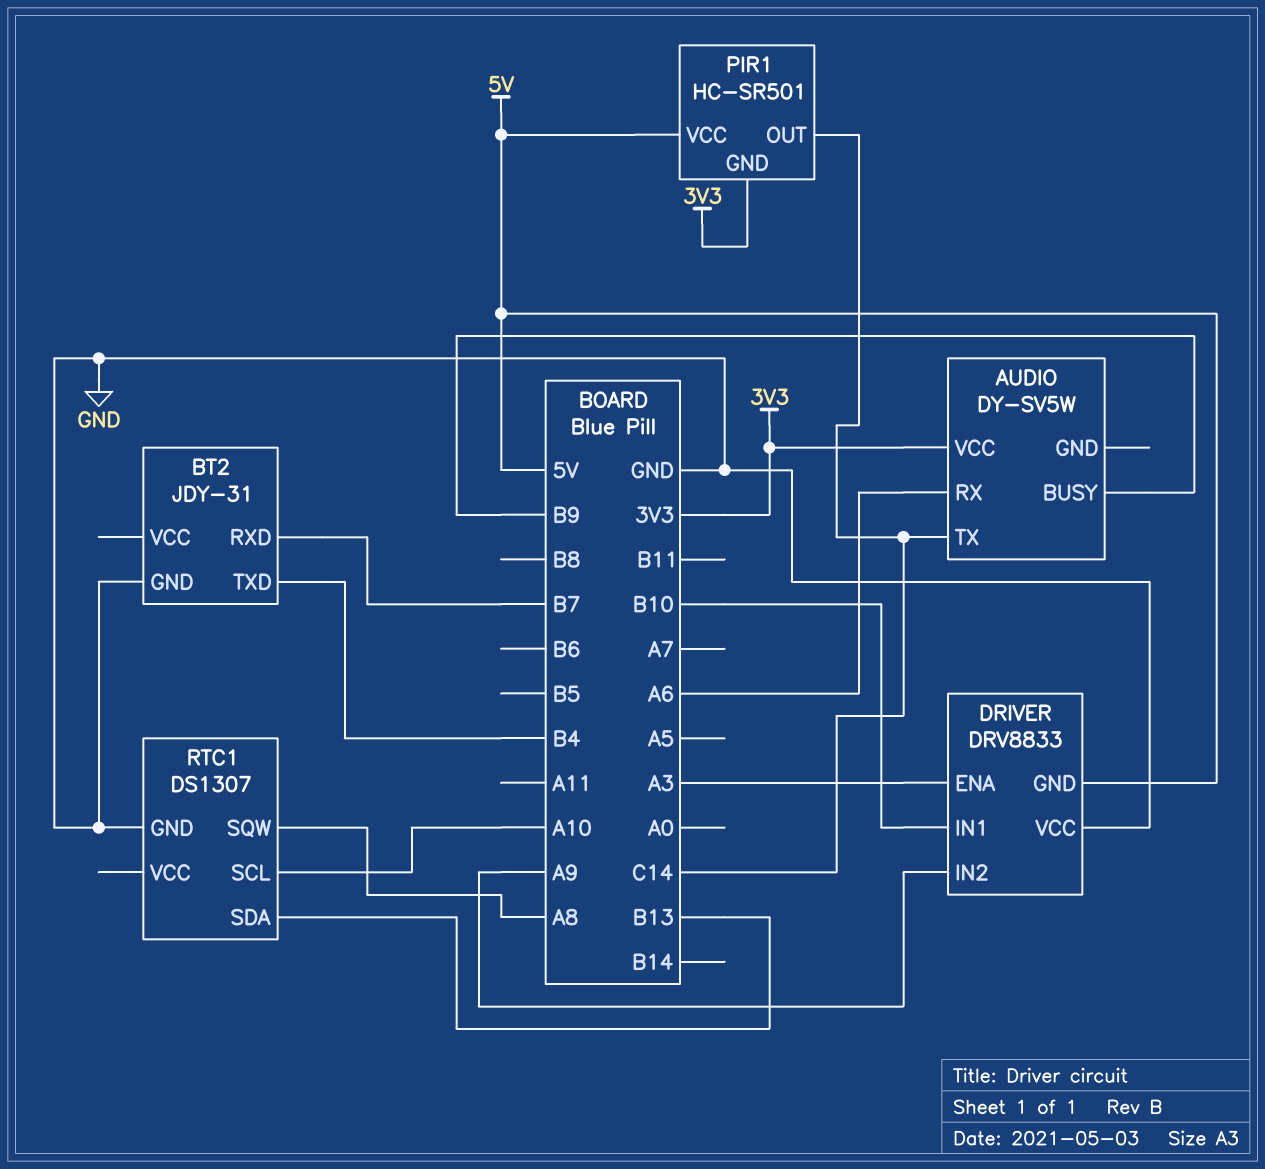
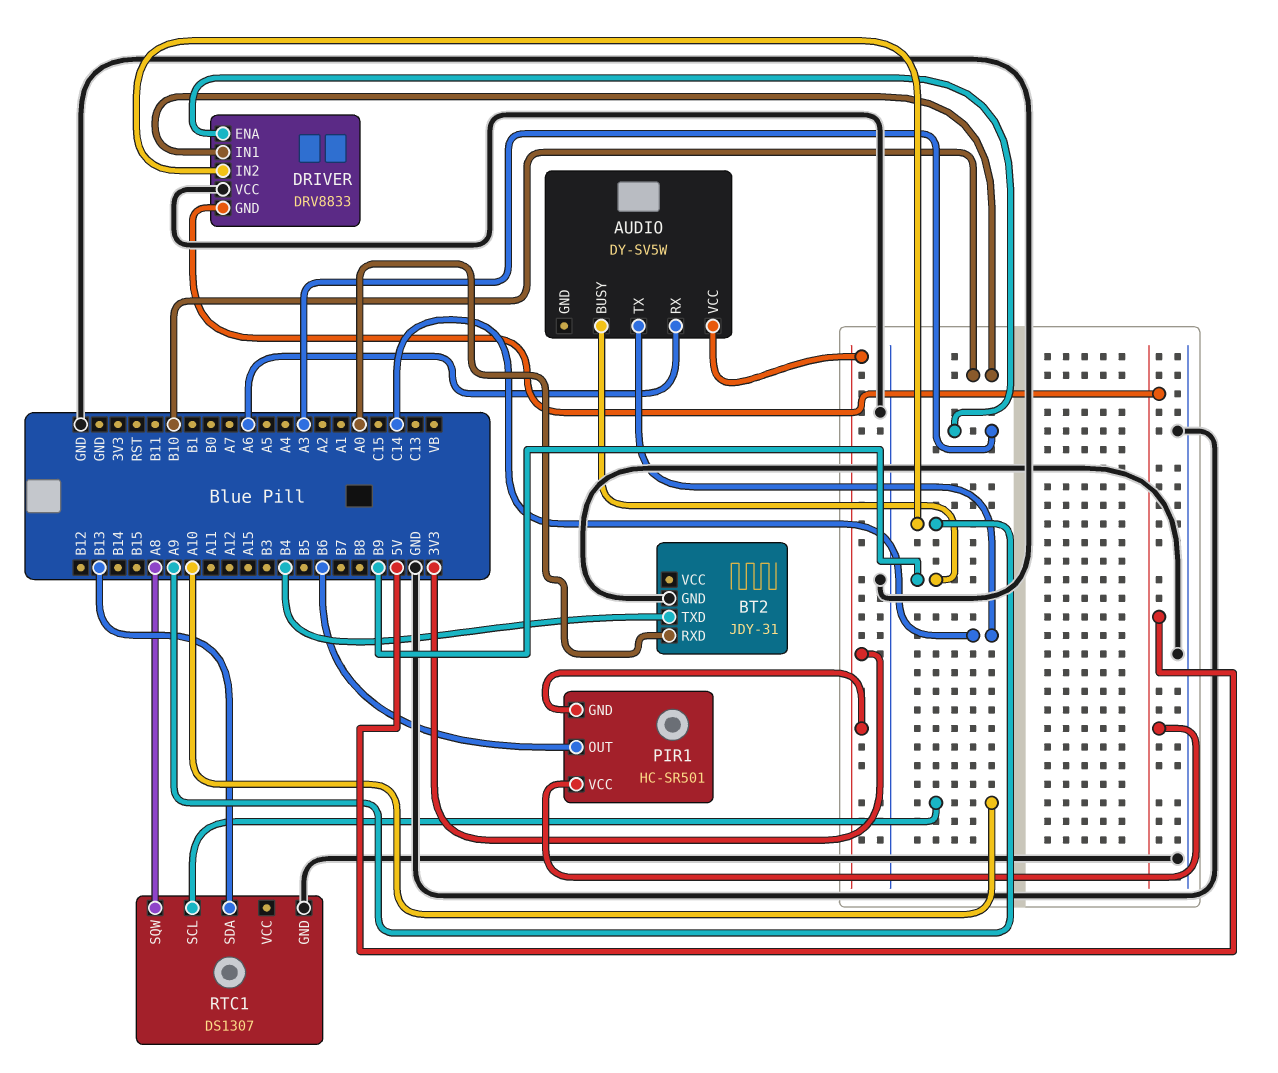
BT2 pin RXD: B7 -> A0
PIR1 pin OUT: C14 -> B6

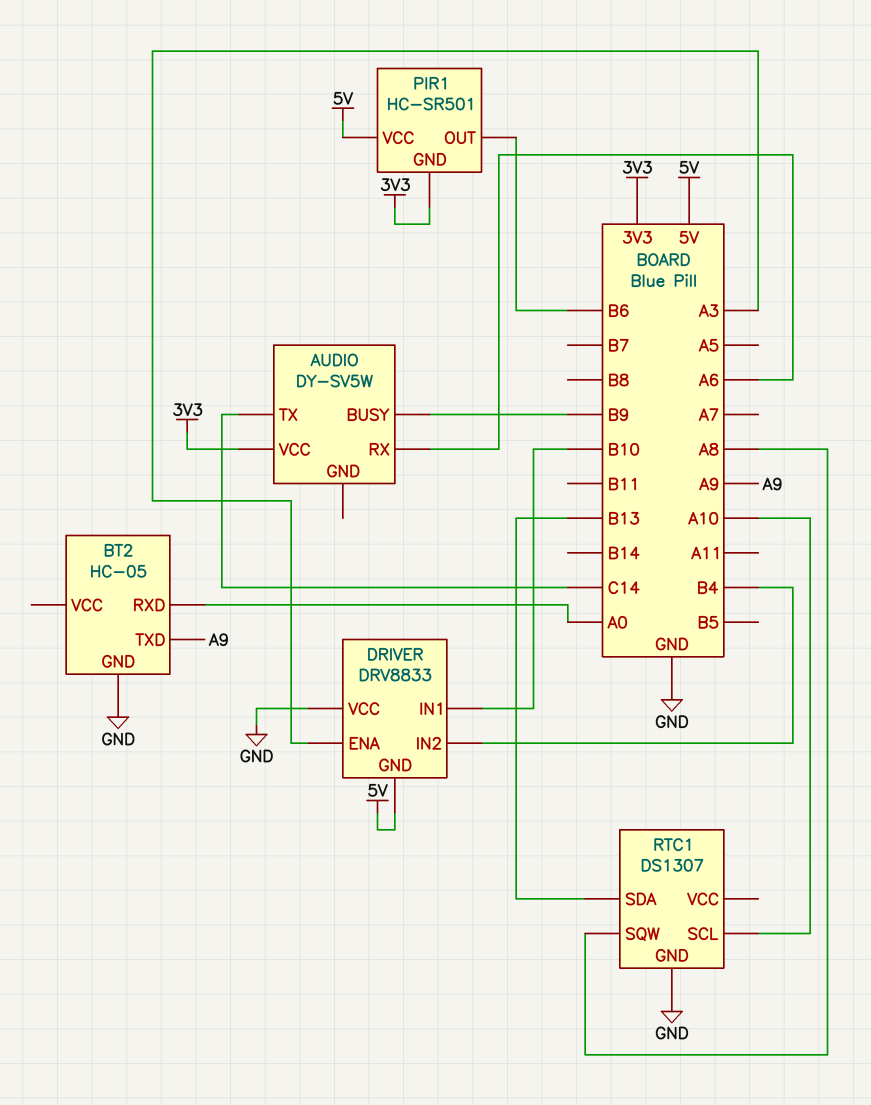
BT2: JDY-31 -> HC-05
BT2 pin TXD: B4 -> A9
DRIVER pin IN2: A9 -> B4

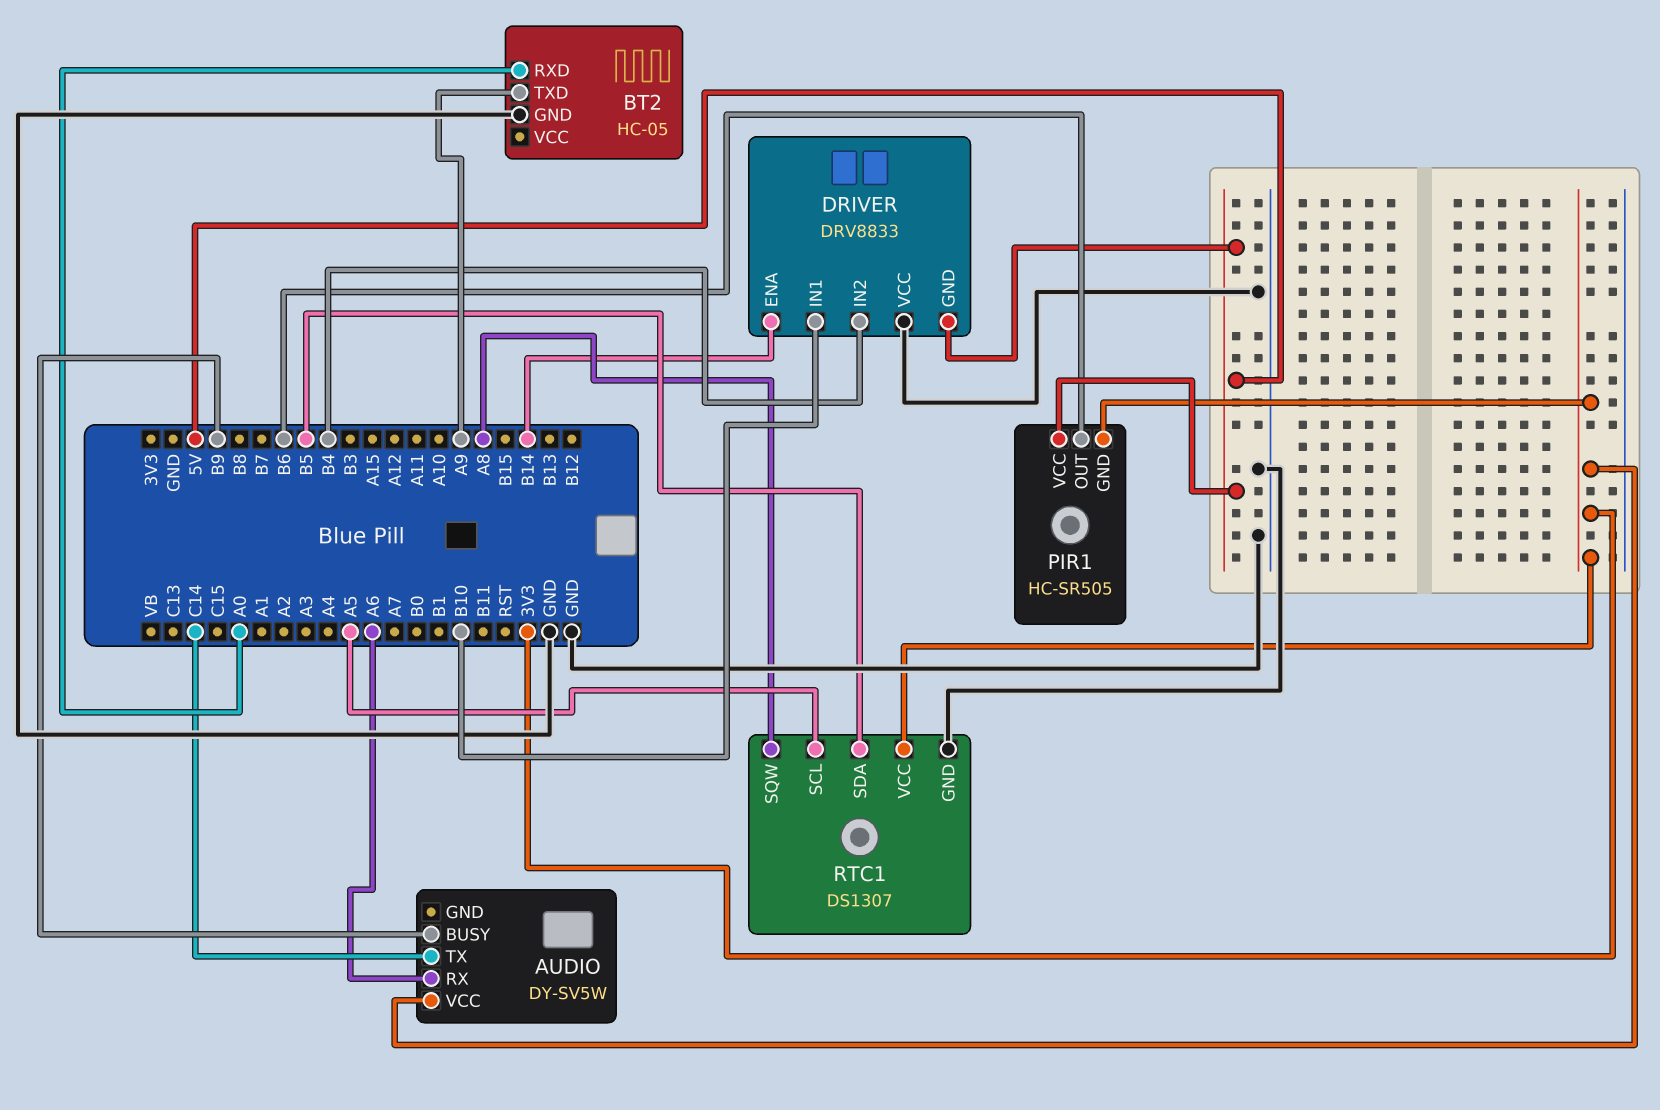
DRIVER pin ENA: A3 -> B14
PIR1: HC-SR501 -> HC-SR505
RTC1 pin SCL: A10 -> A5
RTC1 pin SDA: B13 -> B5
RTC1 pin VCC: none -> 3V3

